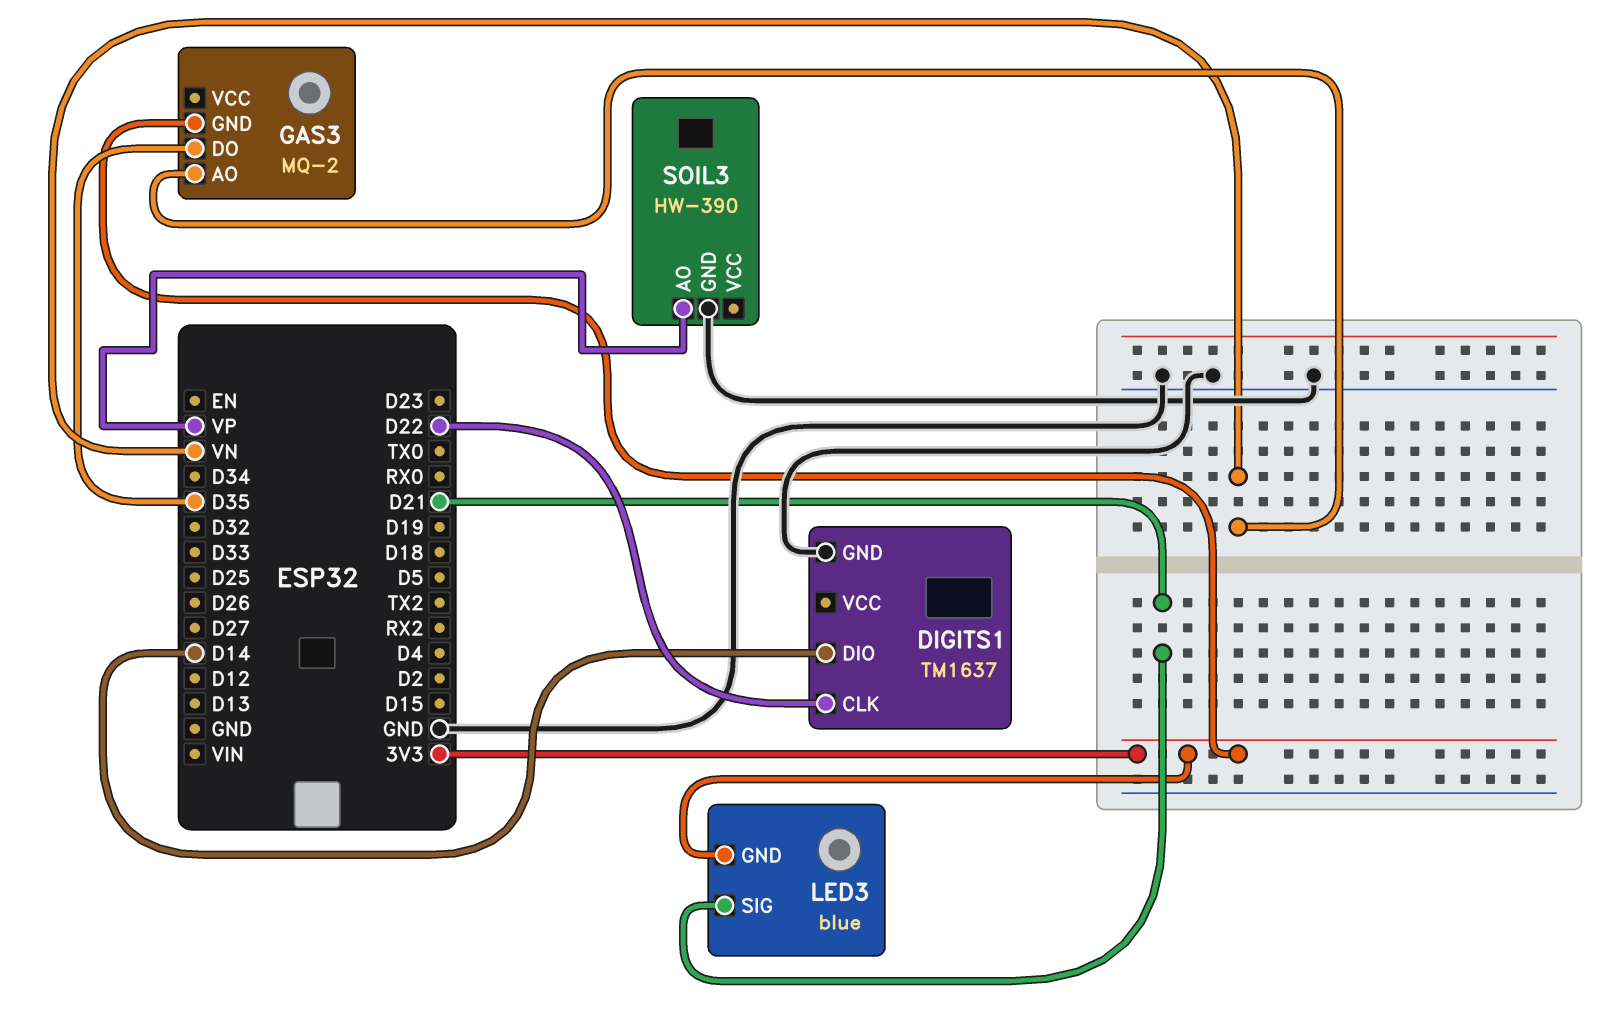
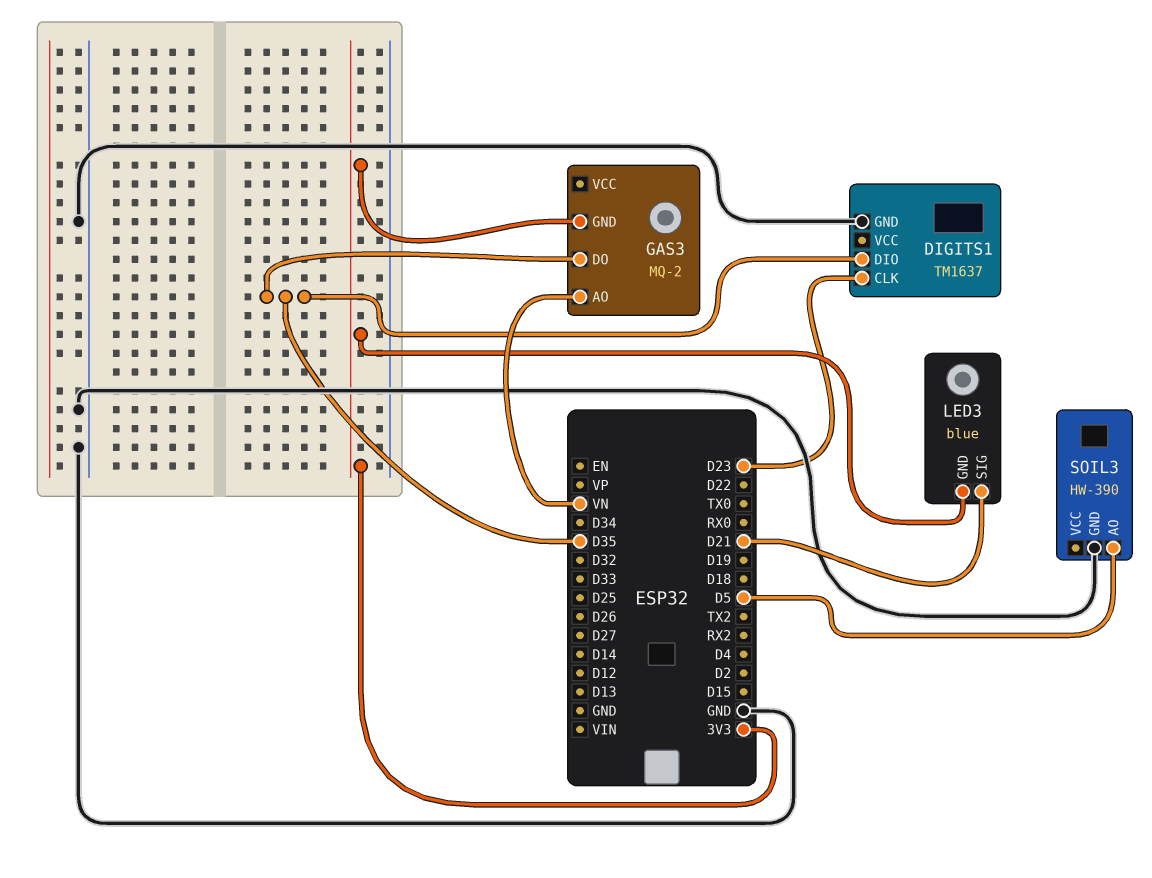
DIGITS1 pin CLK: D22 -> D23
DIGITS1 pin DIO: D14 -> D35
SOIL3 pin AO: VP -> D5

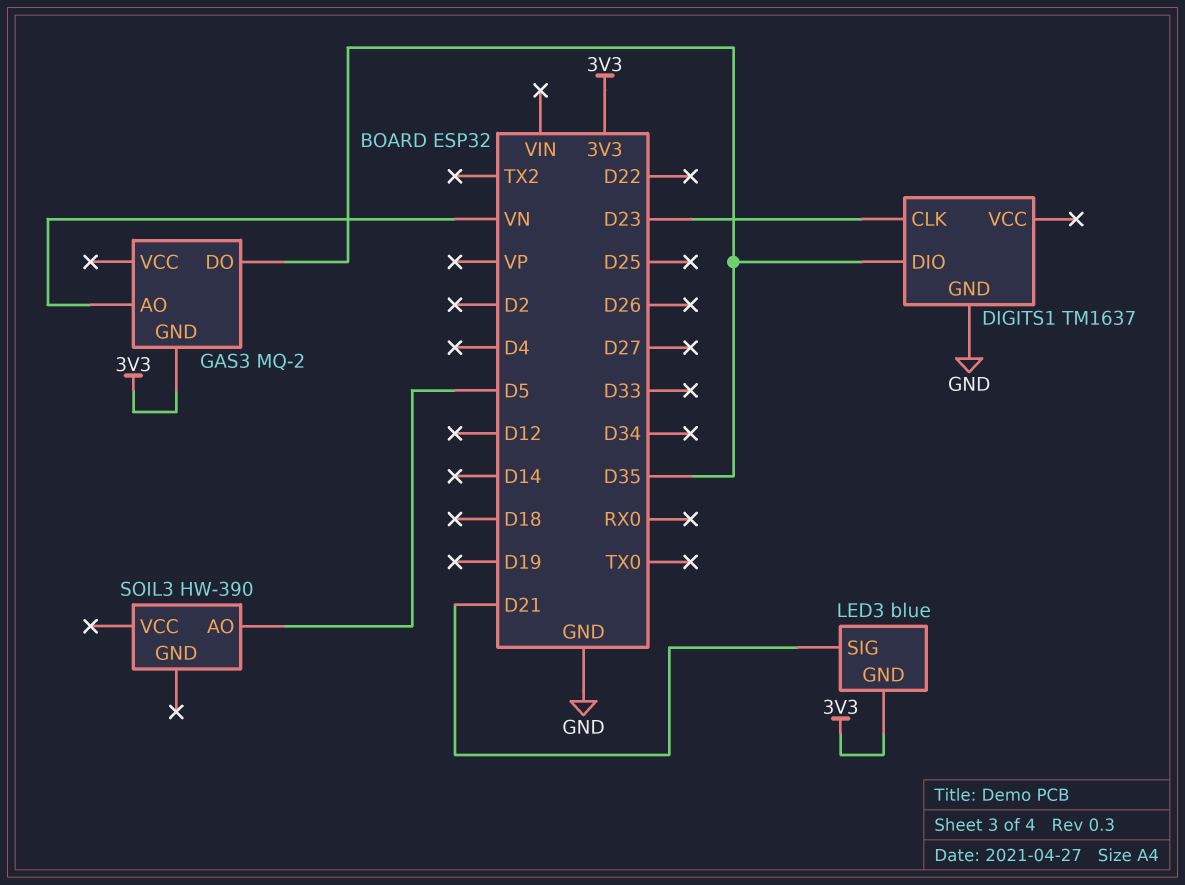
SOIL3 pin GND: GND -> none

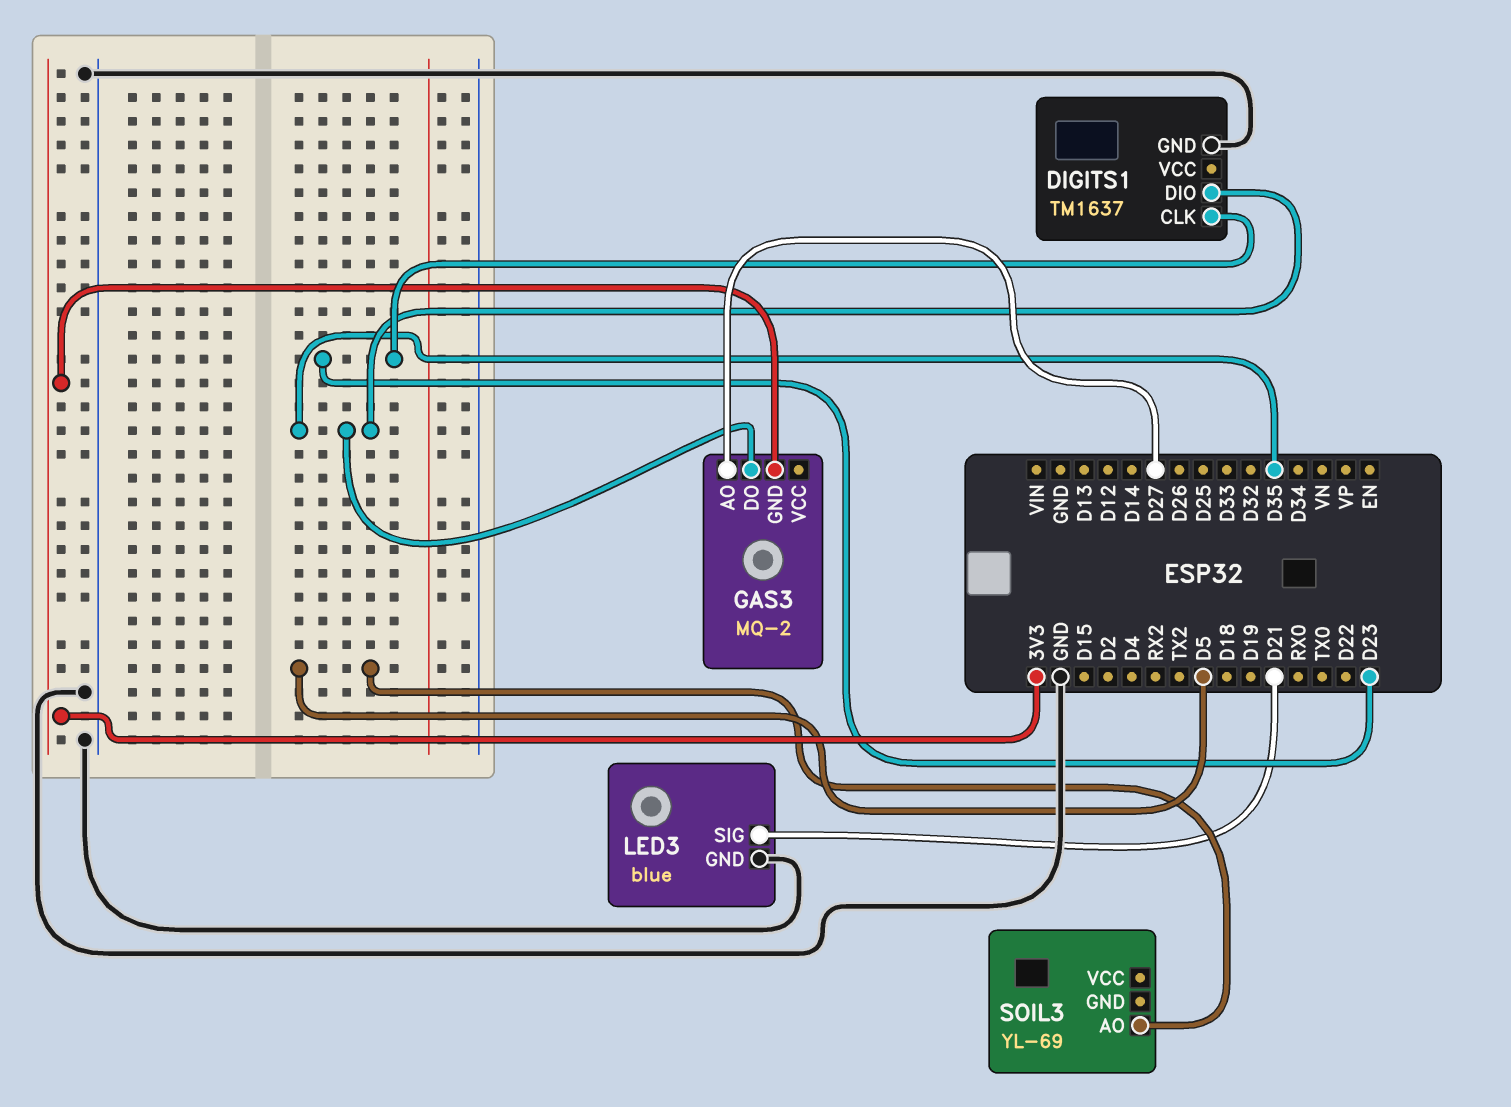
GAS3 pin AO: VN -> D27
LED3 pin GND: 3V3 -> GND
SOIL3: HW-390 -> YL-69

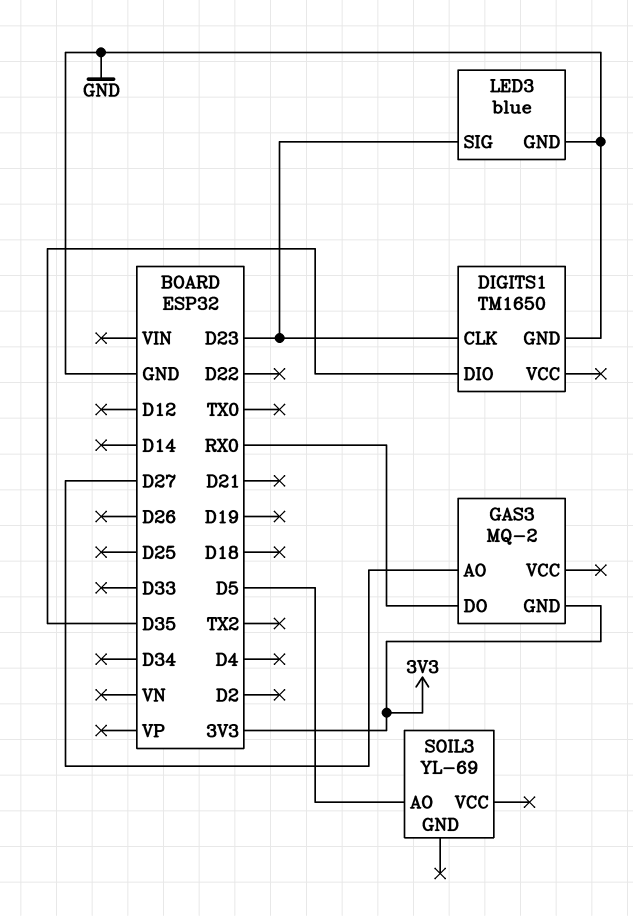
DIGITS1: TM1637 -> TM1650
GAS3 pin DO: D35 -> RX0
LED3 pin SIG: D21 -> D23

